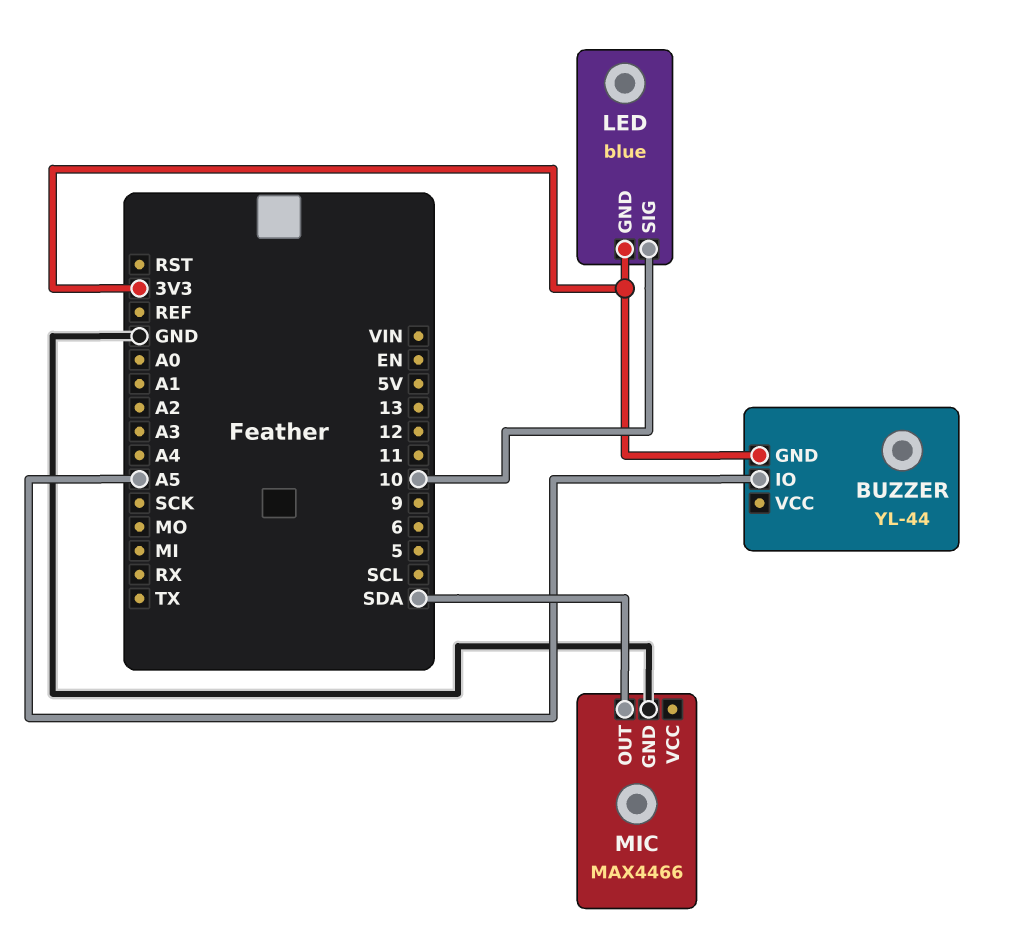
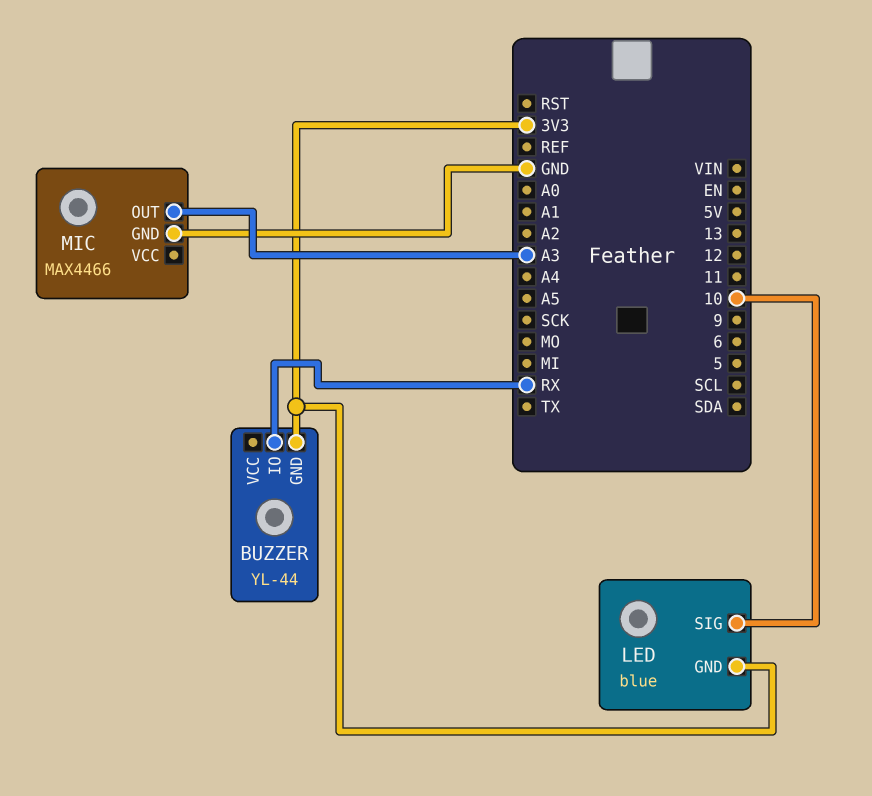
BUZZER pin IO: A5 -> RX
MIC pin OUT: SDA -> A3

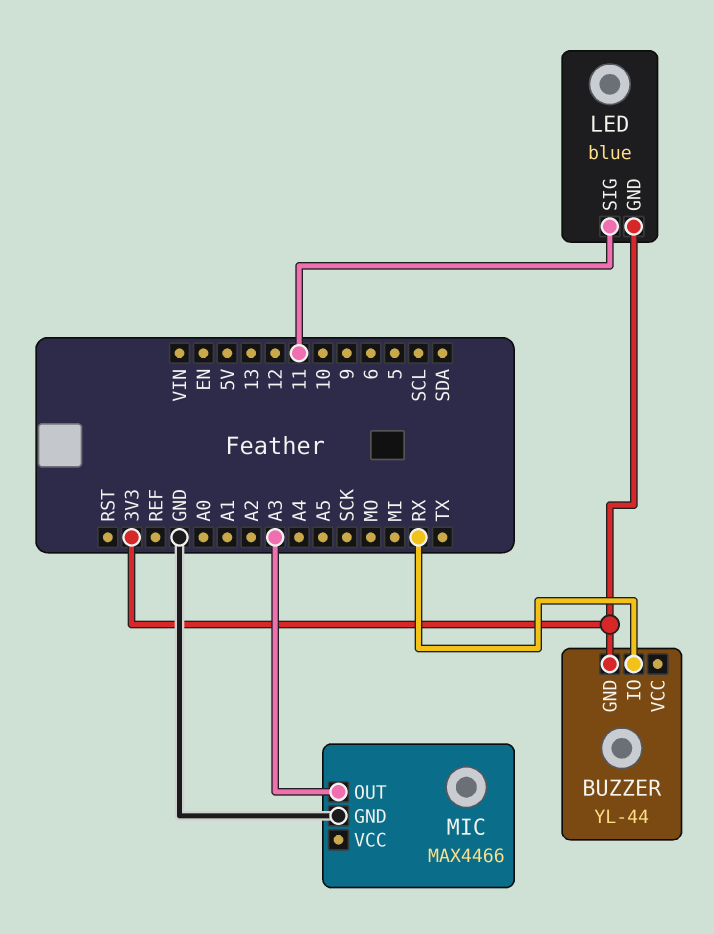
LED pin SIG: 10 -> 11

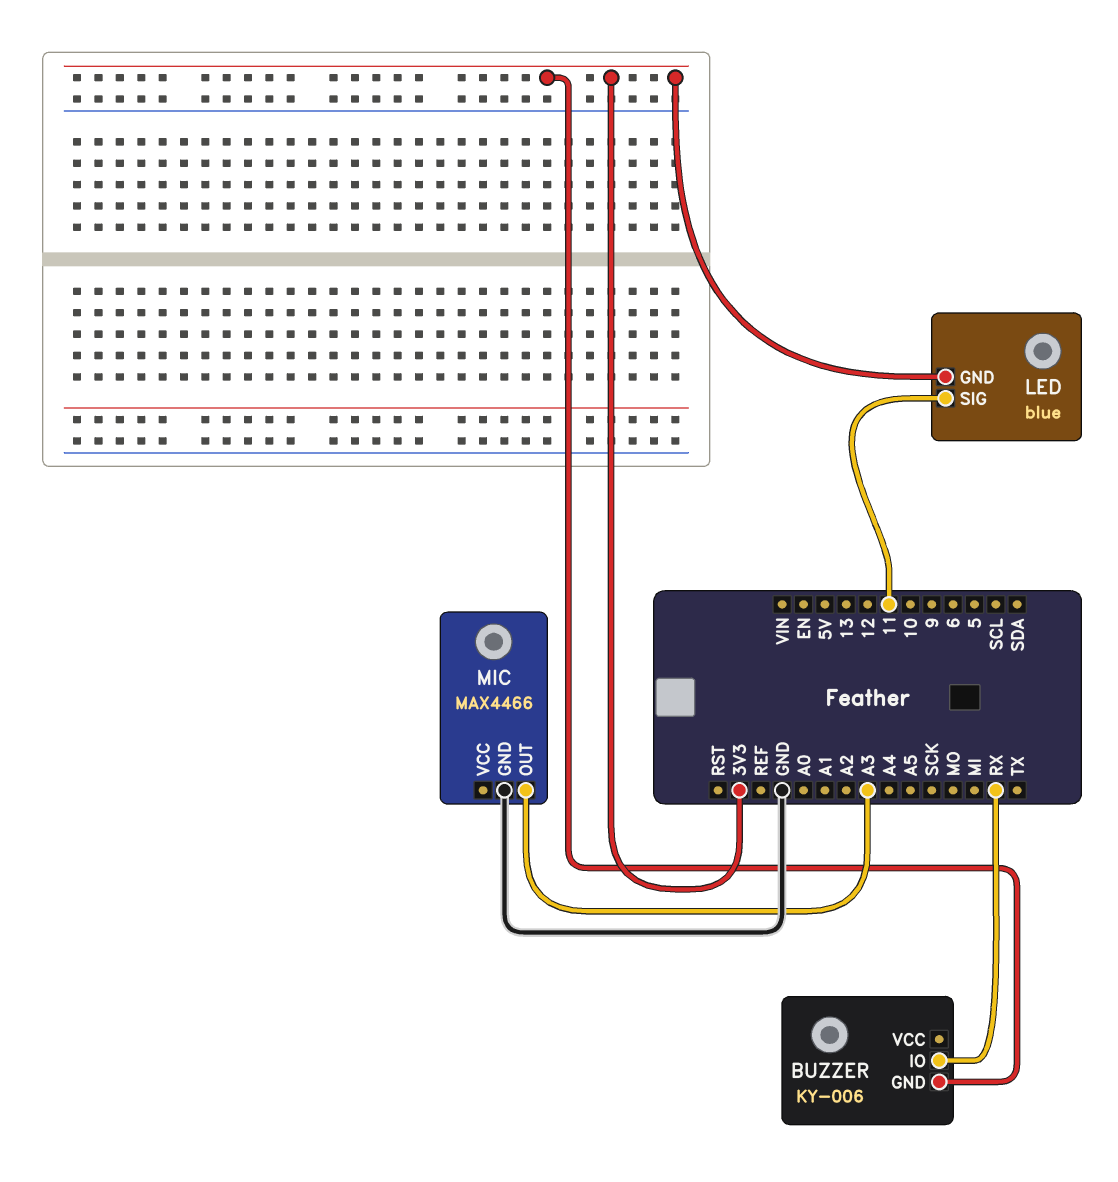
BUZZER: YL-44 -> KY-006

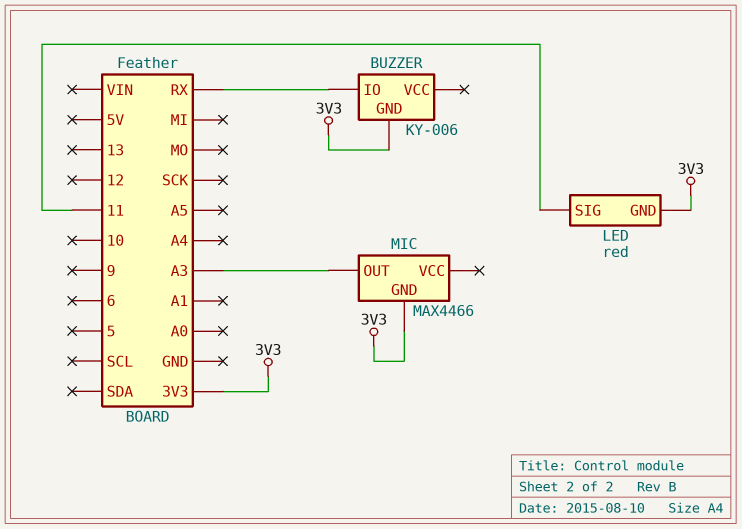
LED: blue -> red
MIC pin GND: GND -> 3V3

